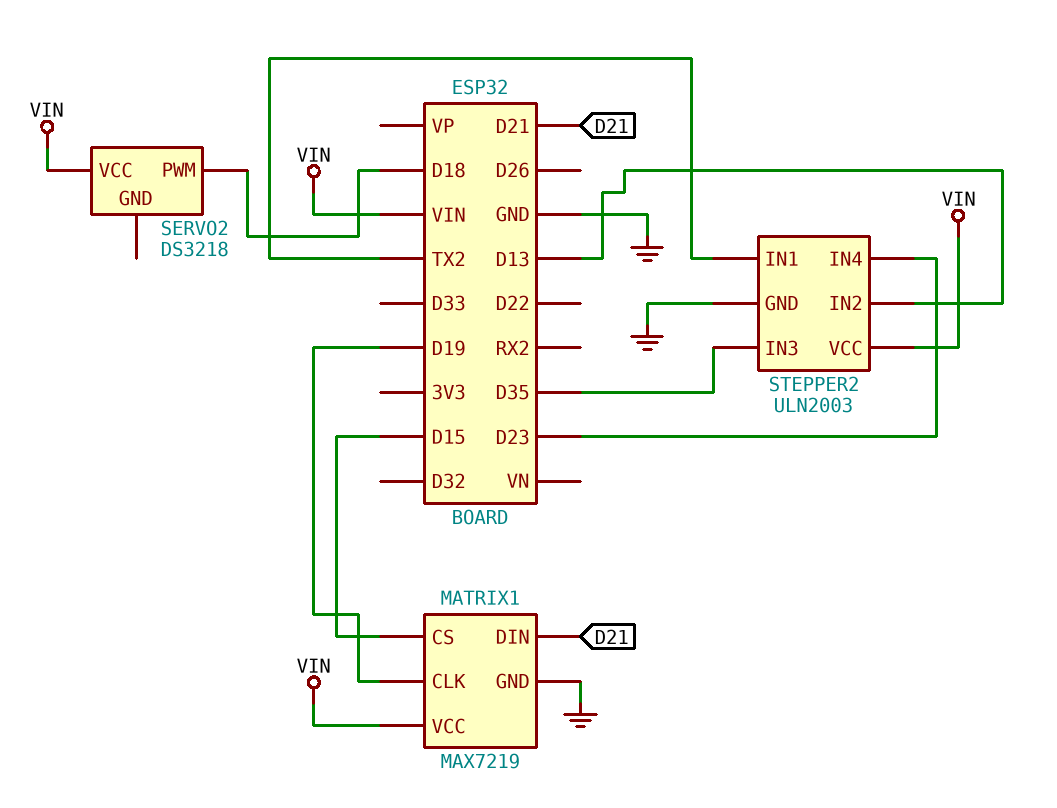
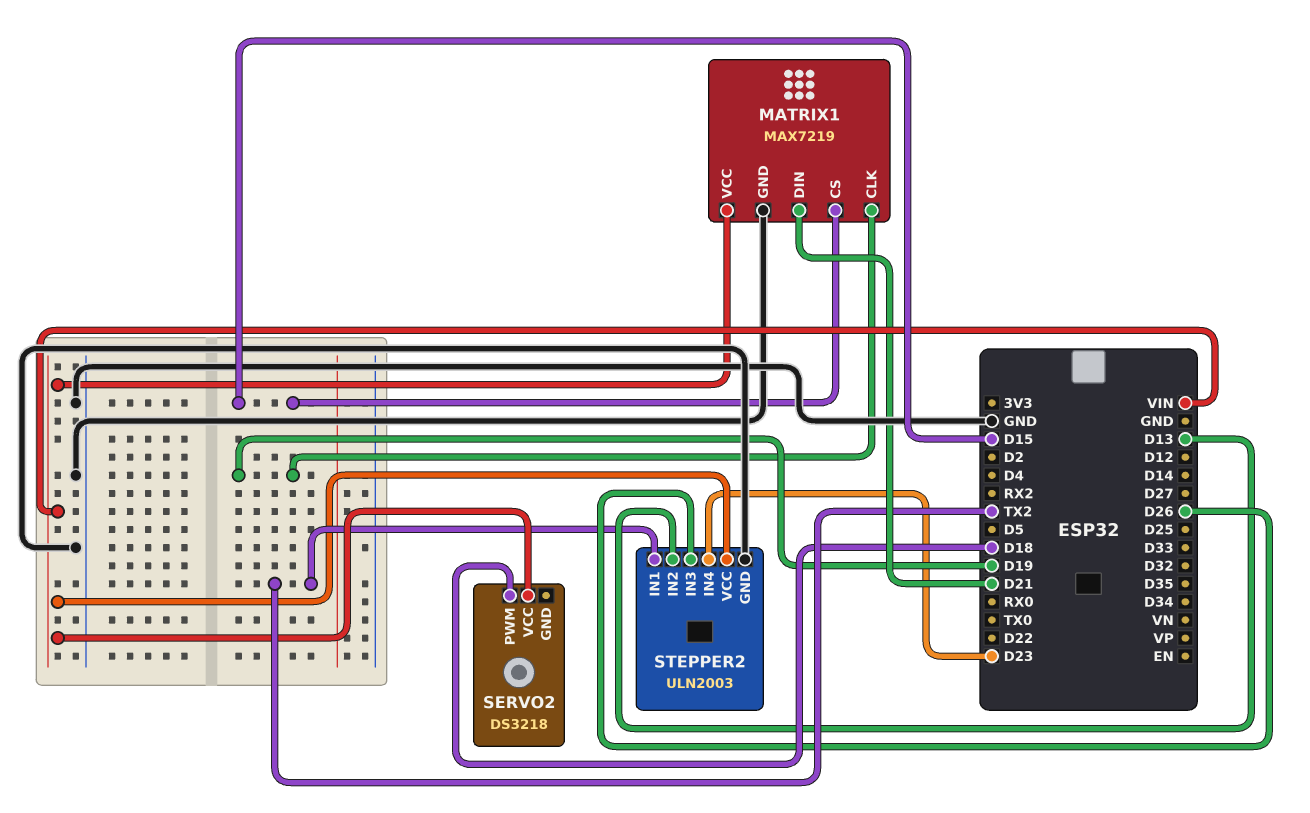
STEPPER2 pin IN3: D35 -> D26

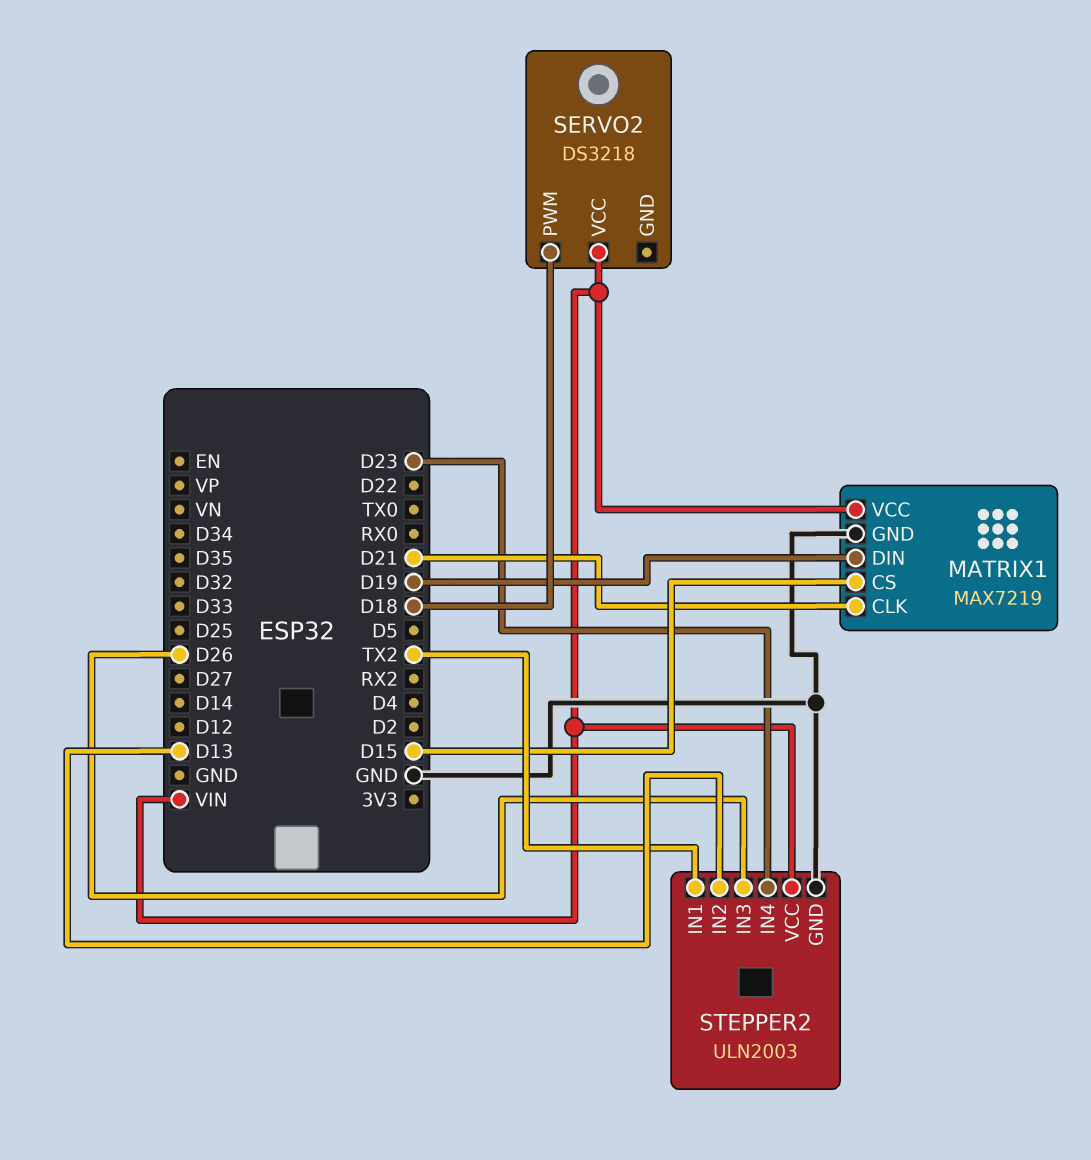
MATRIX1 pin CLK: D19 -> D21
MATRIX1 pin DIN: D21 -> D19

